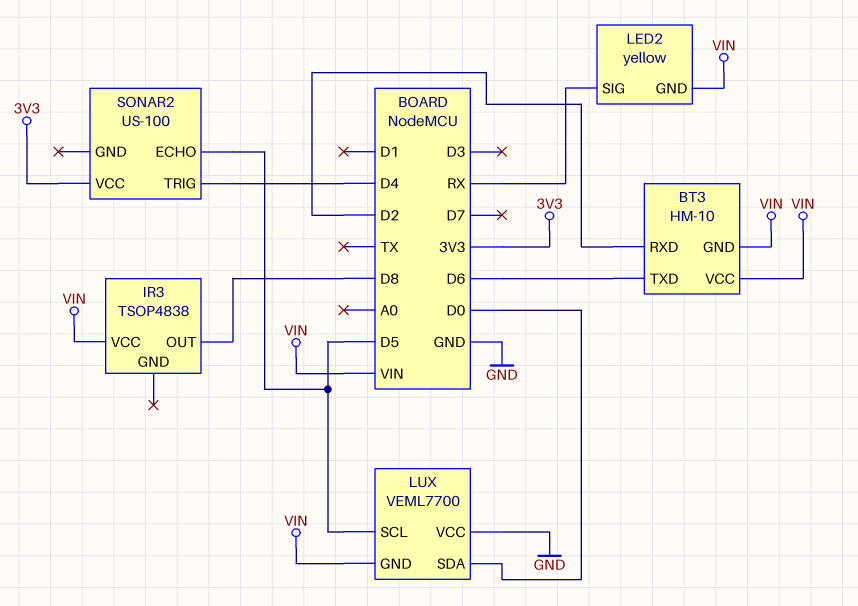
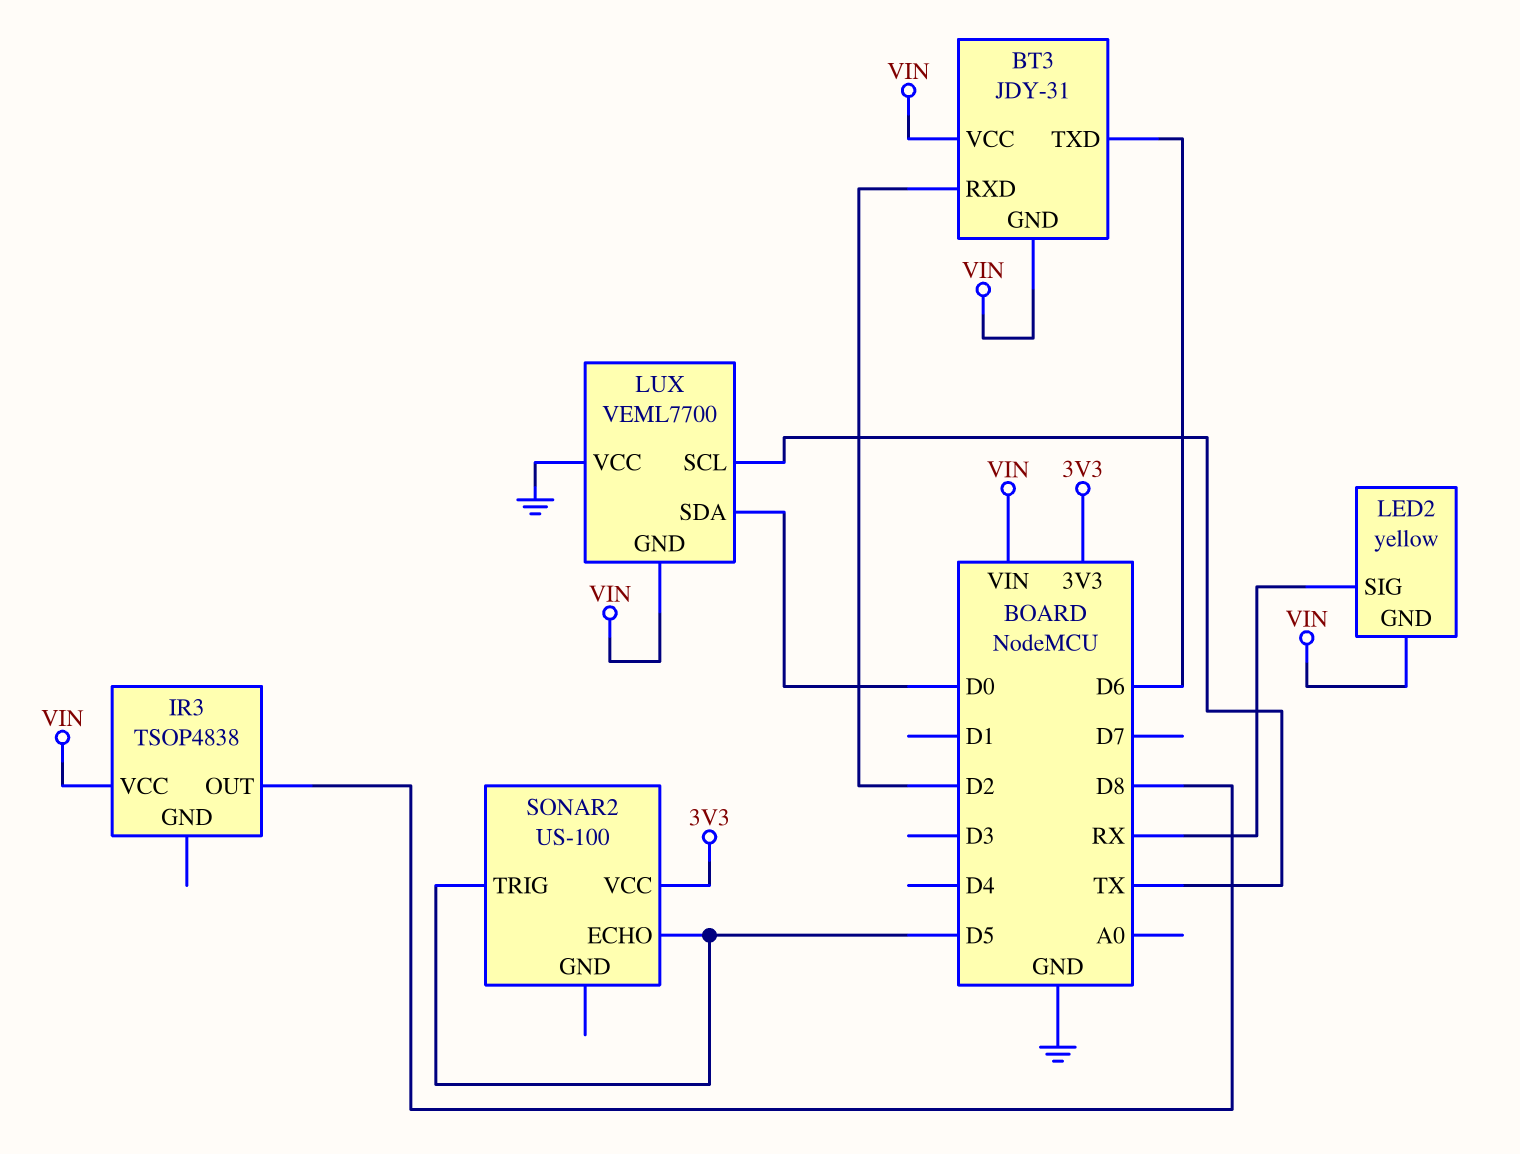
BT3: HM-10 -> JDY-31
LUX pin SCL: D5 -> TX
SONAR2 pin TRIG: D4 -> D5

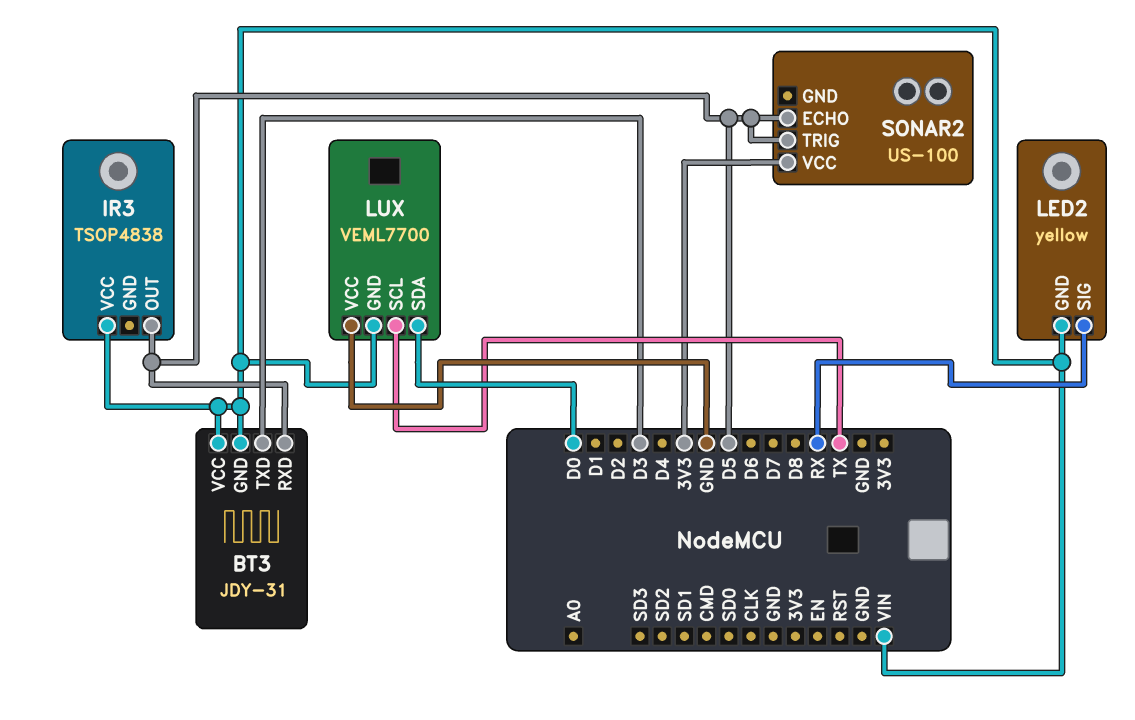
BT3 pin RXD: D2 -> D5
BT3 pin TXD: D6 -> D3
IR3 pin OUT: D8 -> D5

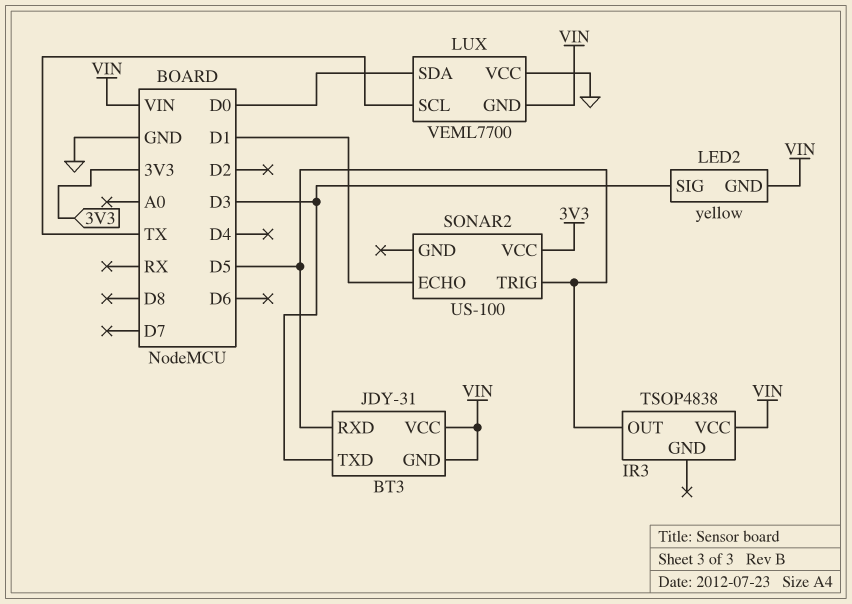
LED2 pin SIG: RX -> D3
SONAR2 pin ECHO: D5 -> D1

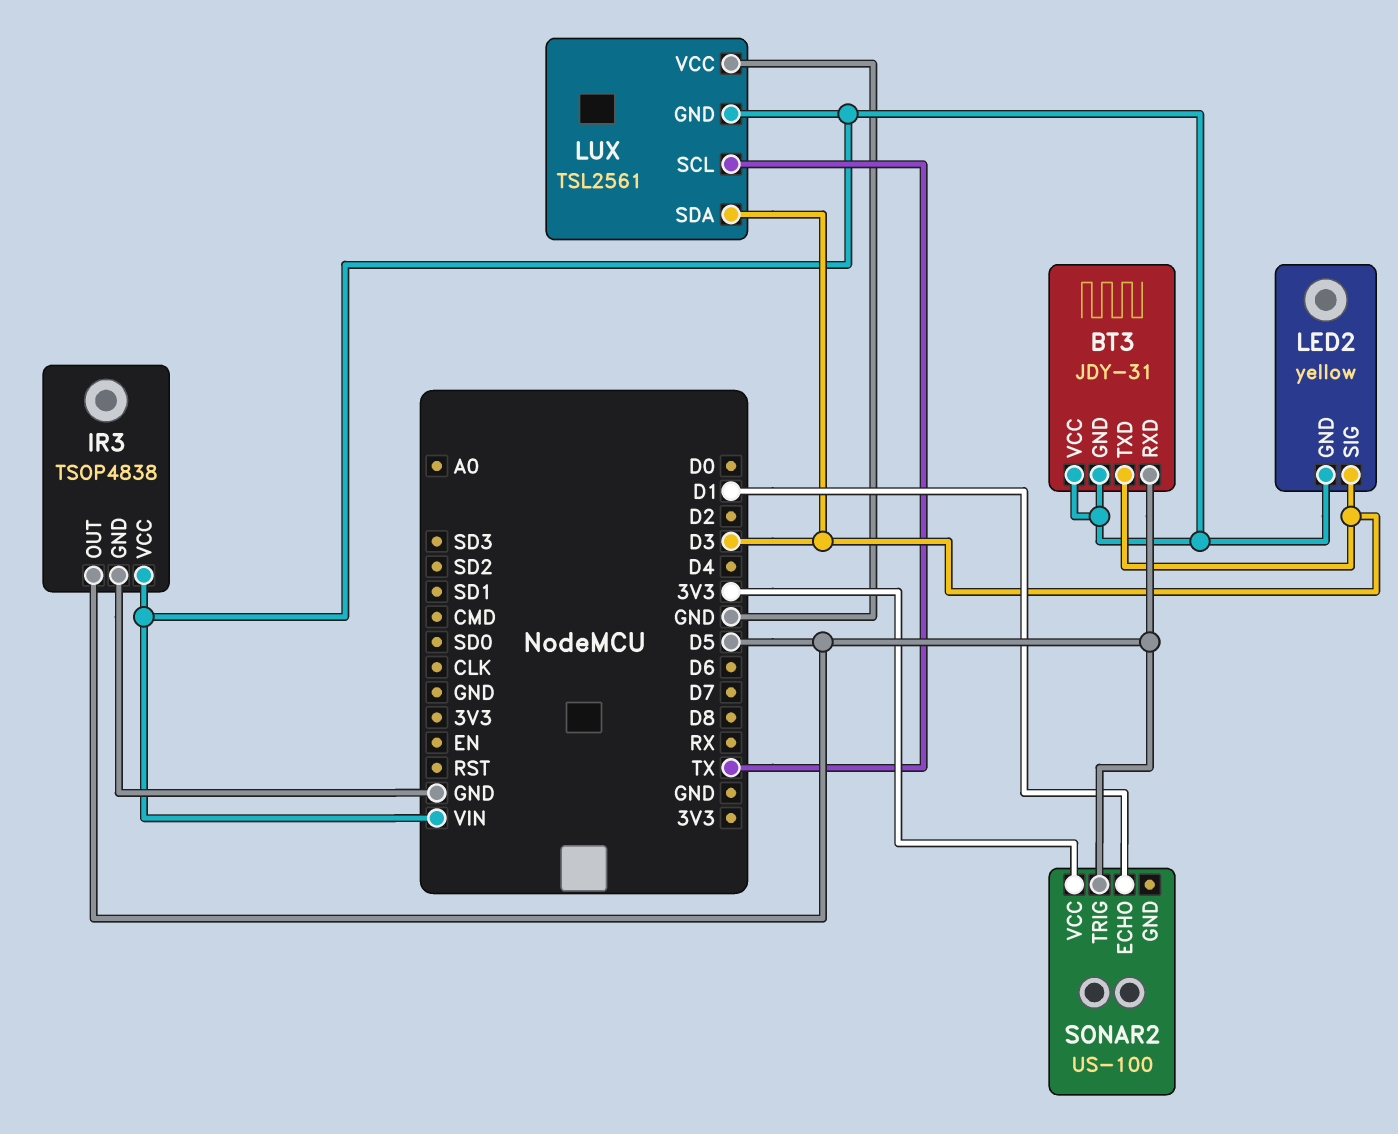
IR3 pin GND: none -> GND
LUX: VEML7700 -> TSL2561
LUX pin SDA: D0 -> D3

